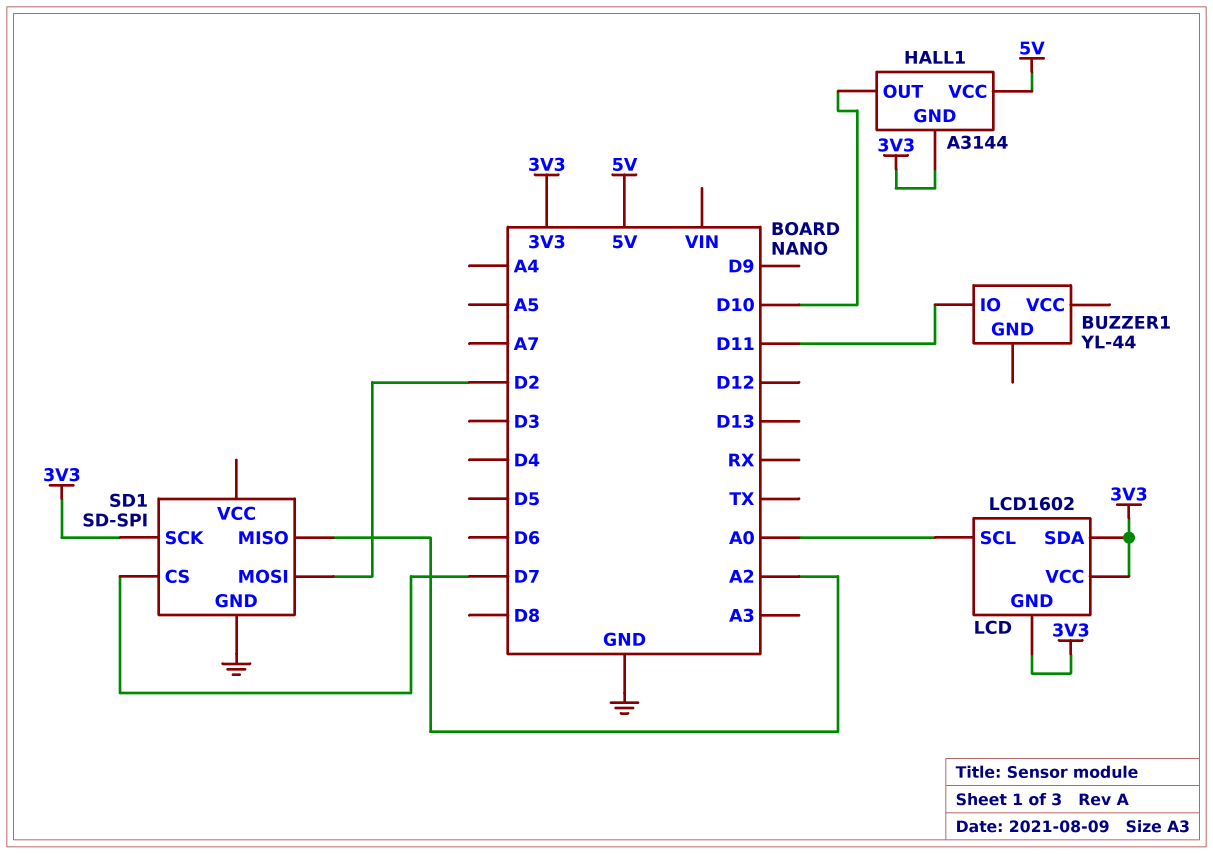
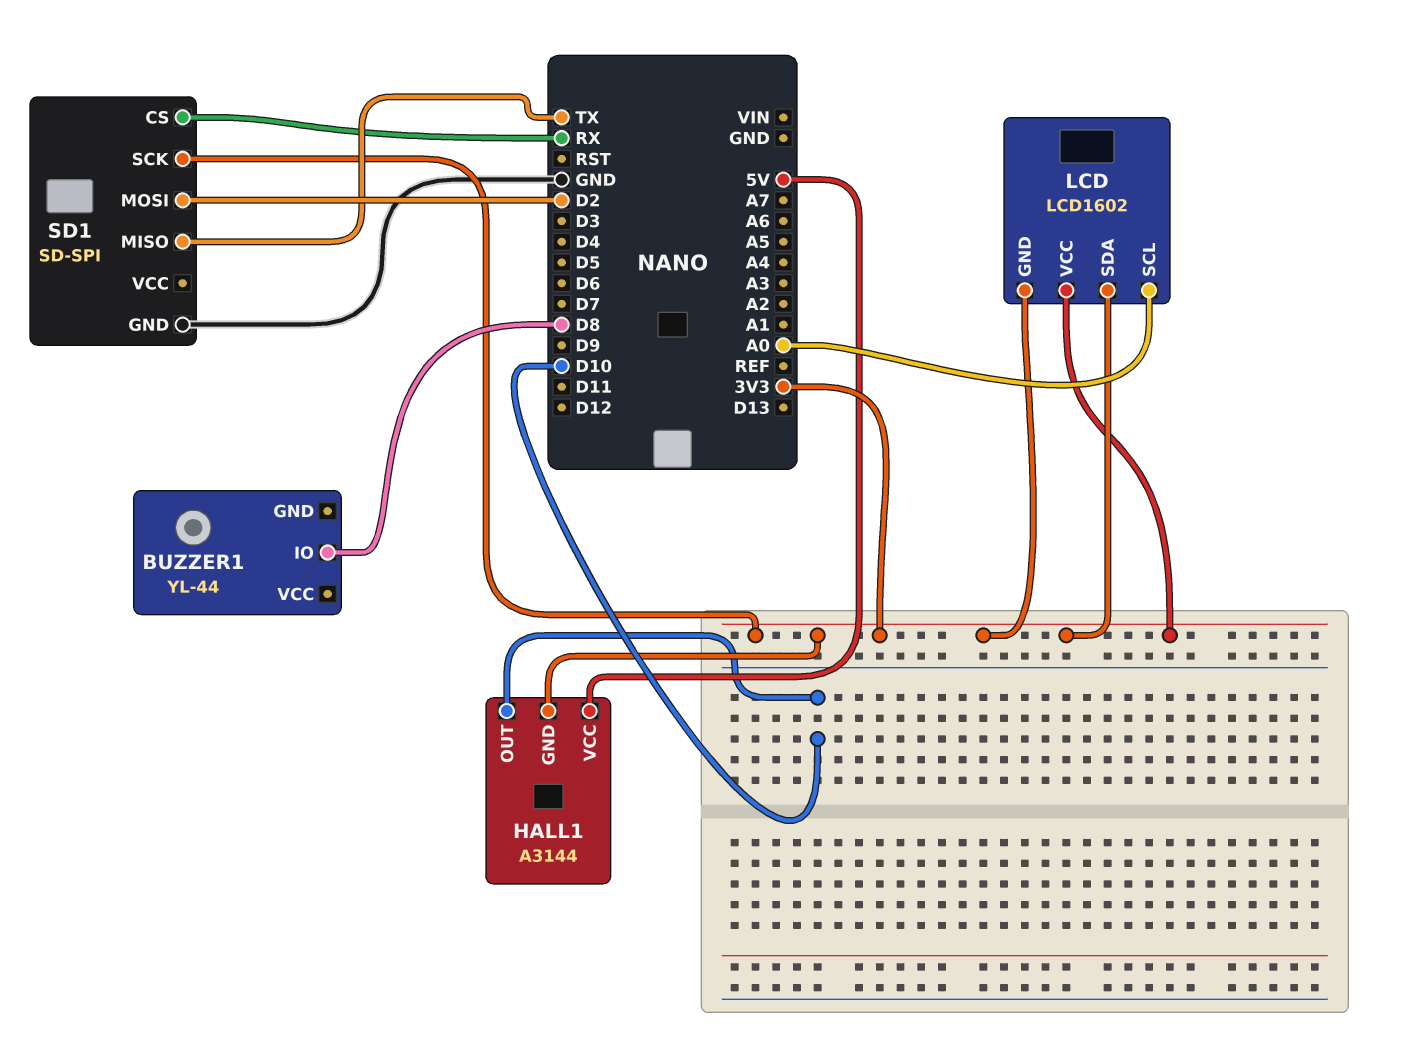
BUZZER1 pin IO: D11 -> D8
SD1 pin CS: D7 -> RX
SD1 pin MISO: A2 -> TX

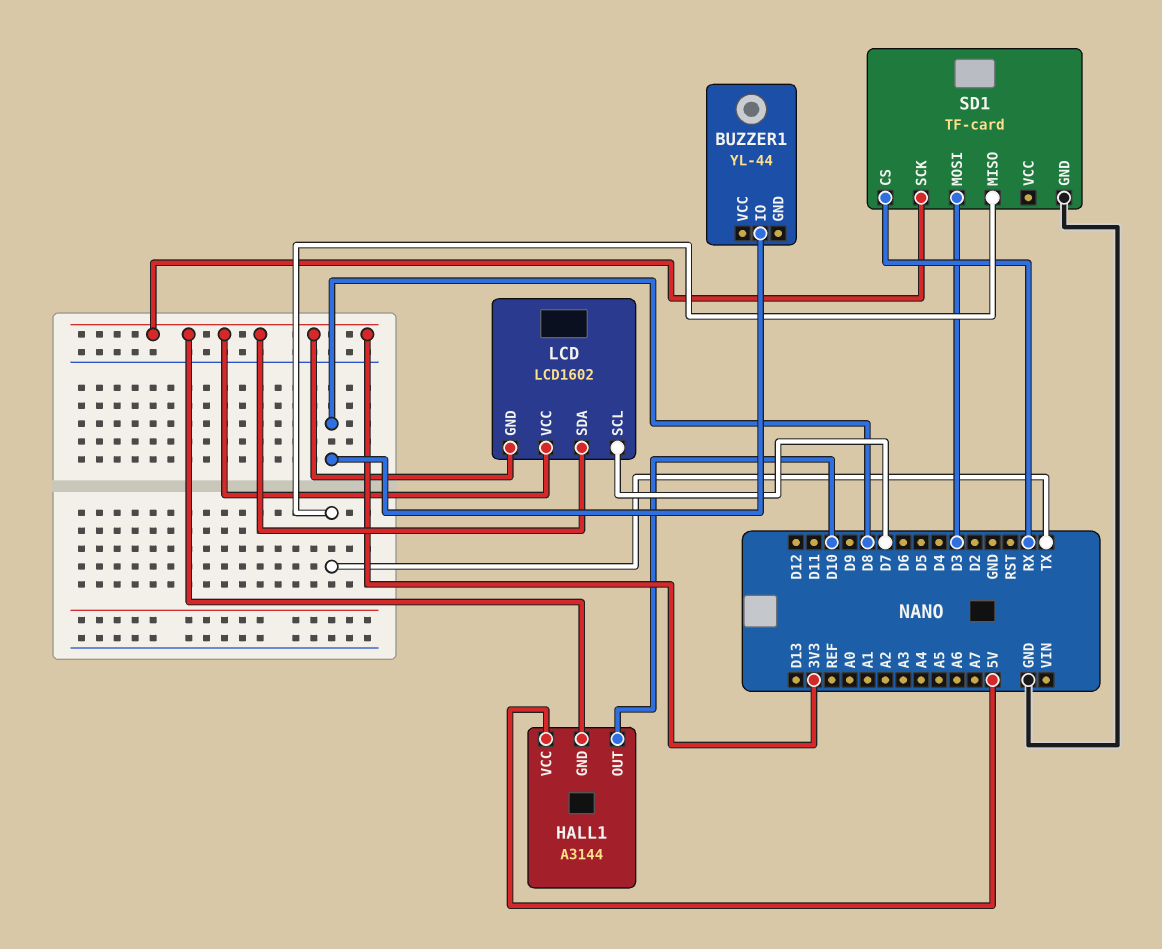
LCD pin SCL: A0 -> D7
SD1: SD-SPI -> TF-card
SD1 pin MOSI: D2 -> D3

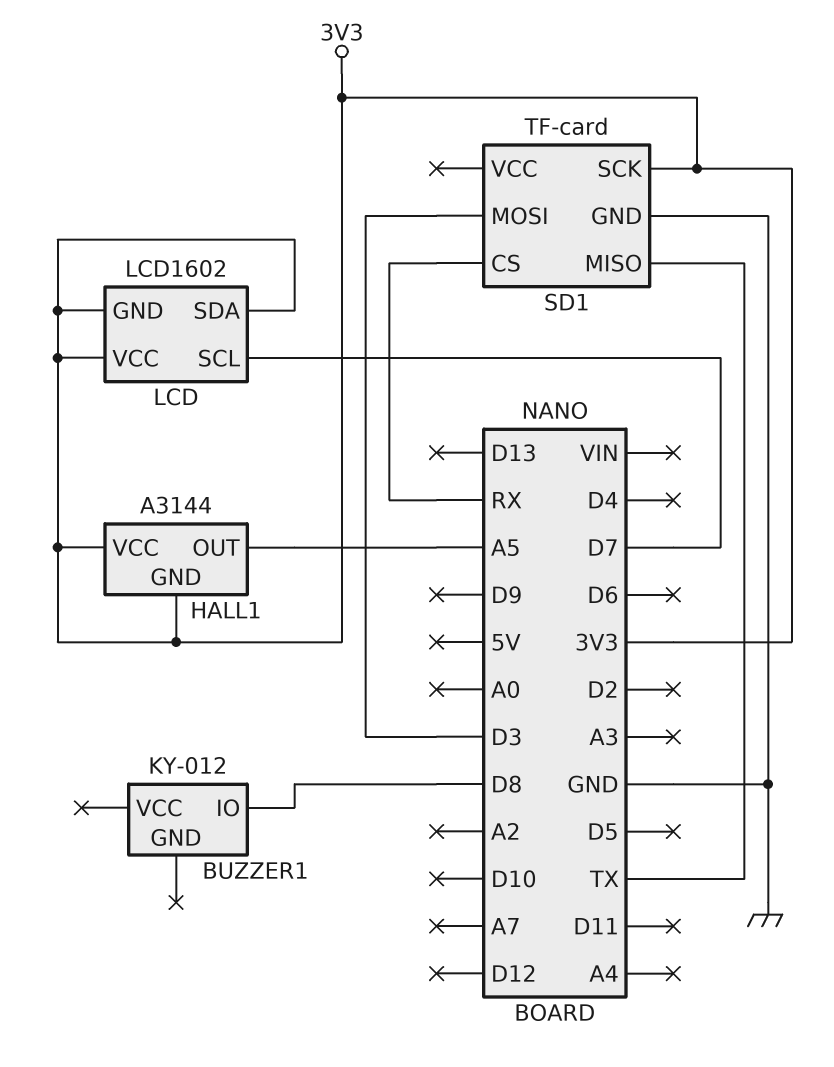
BUZZER1: YL-44 -> KY-012
HALL1 pin OUT: D10 -> A5
HALL1 pin VCC: 5V -> 3V3

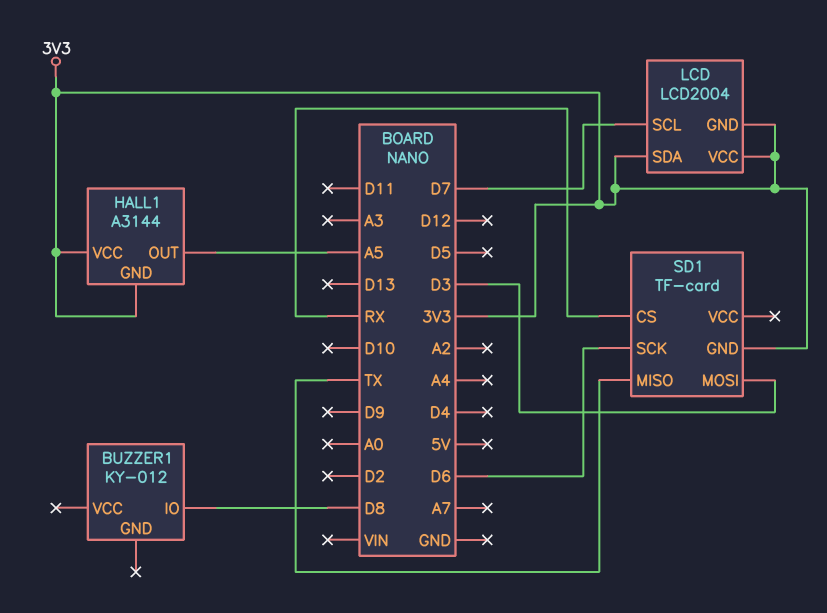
LCD: LCD1602 -> LCD2004
SD1 pin GND: GND -> 3V3
SD1 pin SCK: 3V3 -> D6

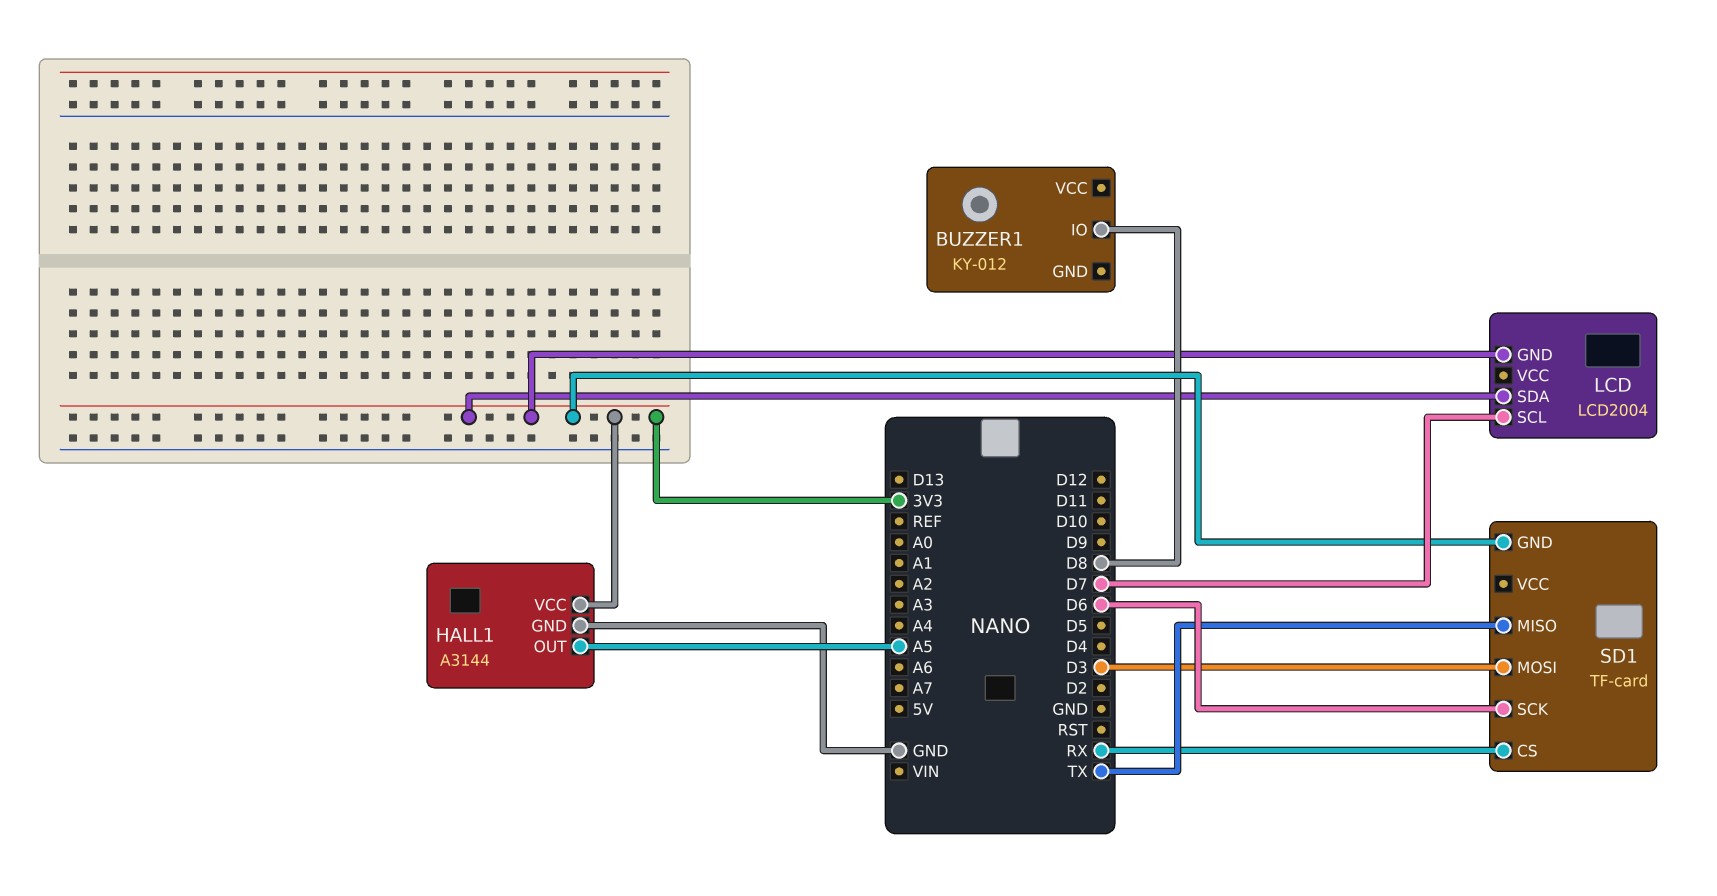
HALL1 pin GND: 3V3 -> GND
LCD pin VCC: 3V3 -> none

